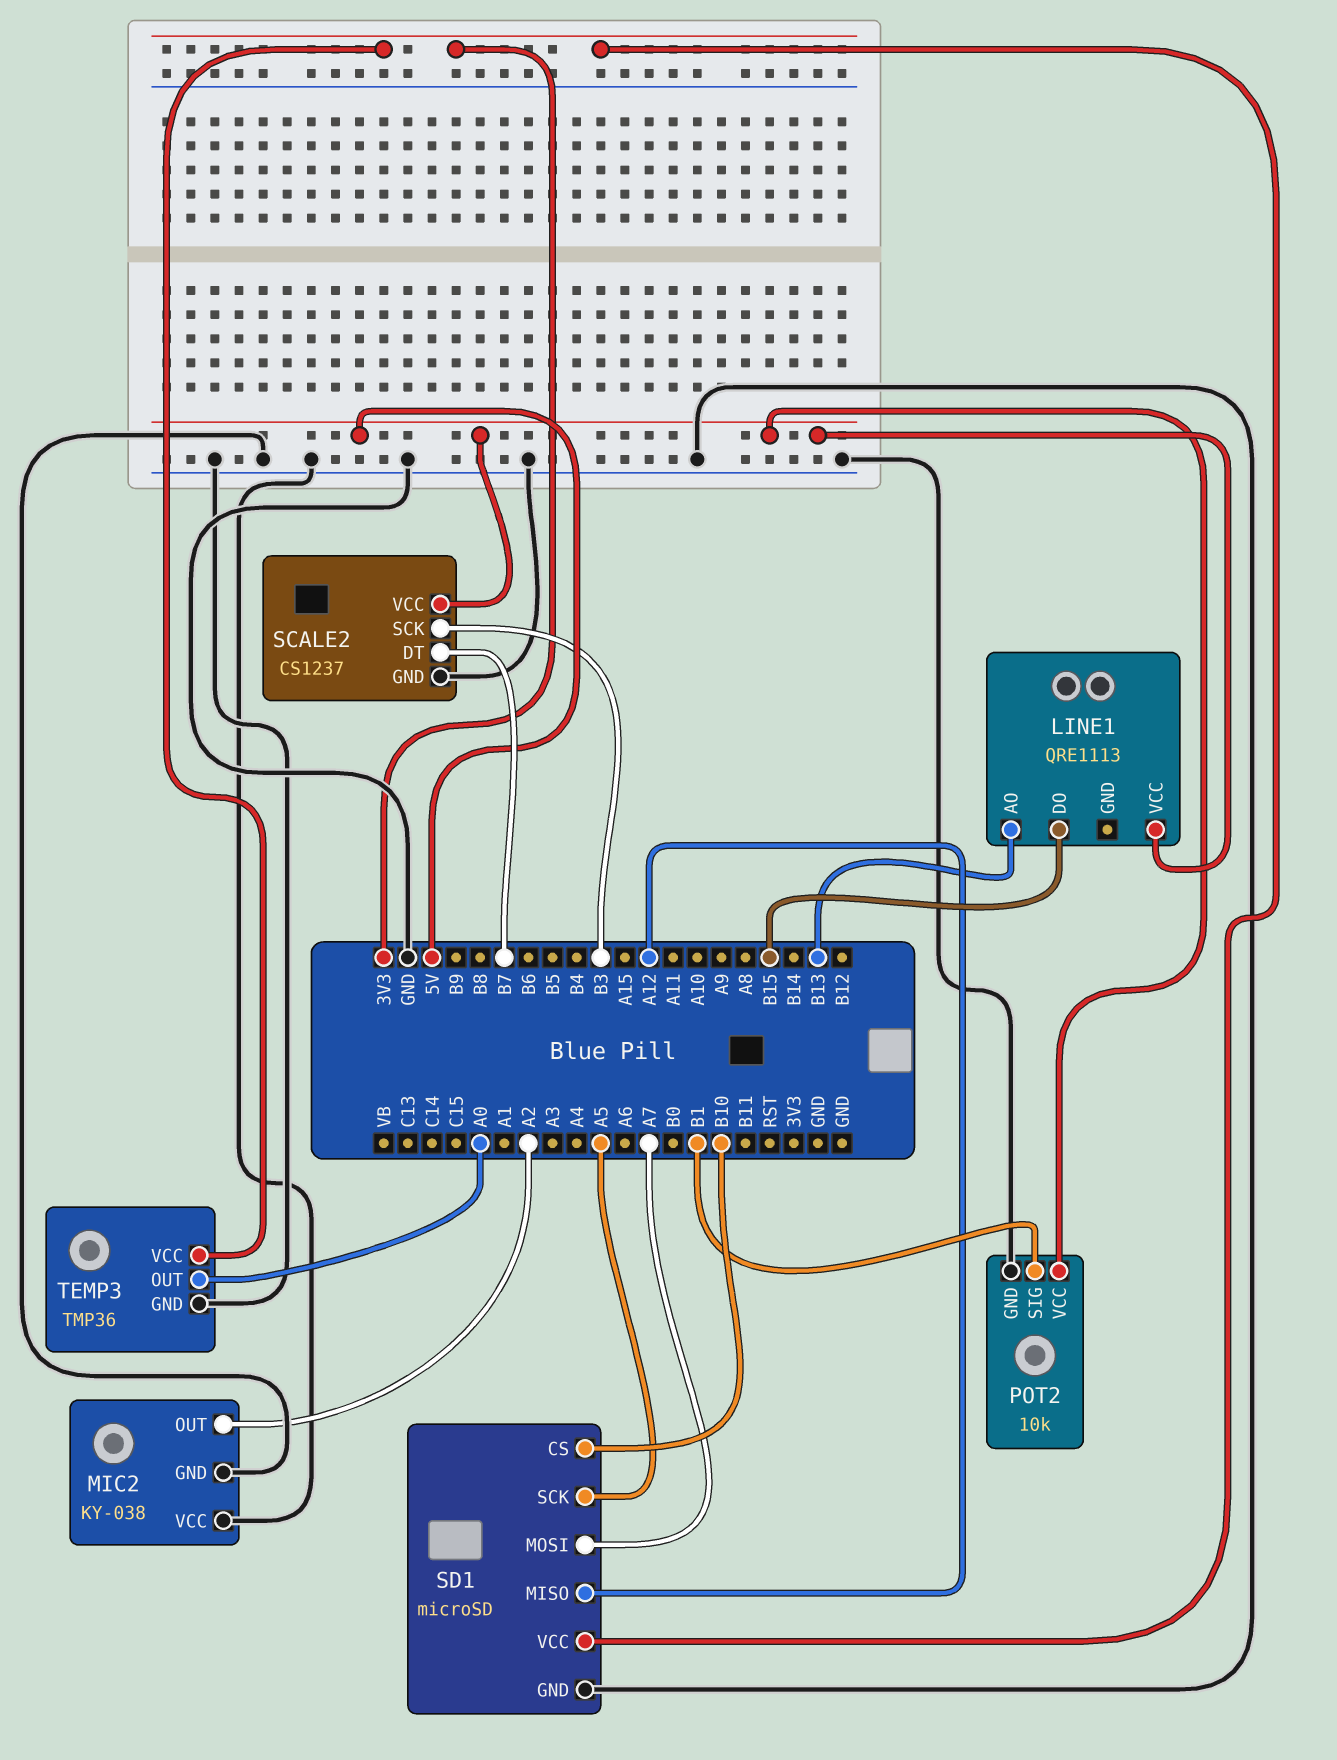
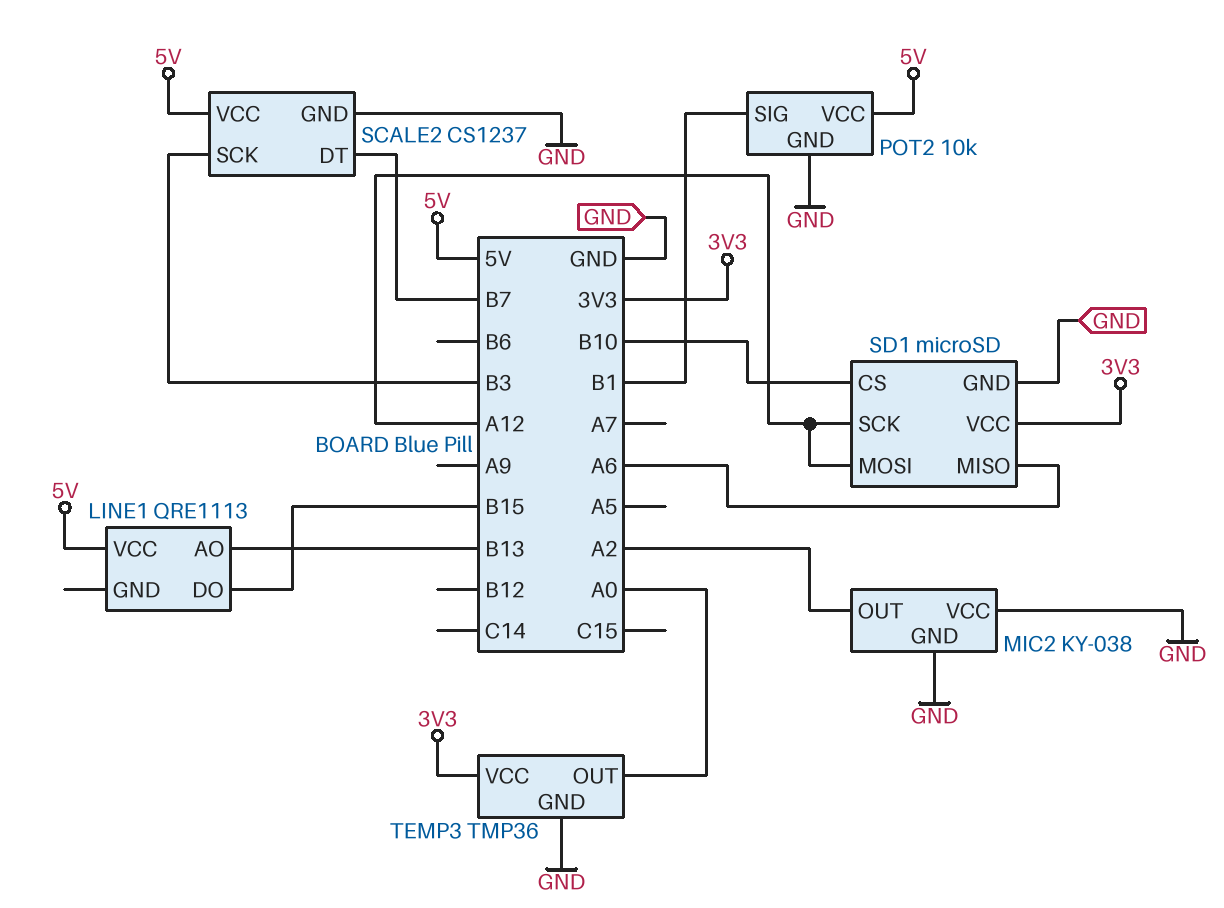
SD1 pin MISO: A12 -> A6
SD1 pin MOSI: A7 -> A12
SD1 pin SCK: A5 -> A12

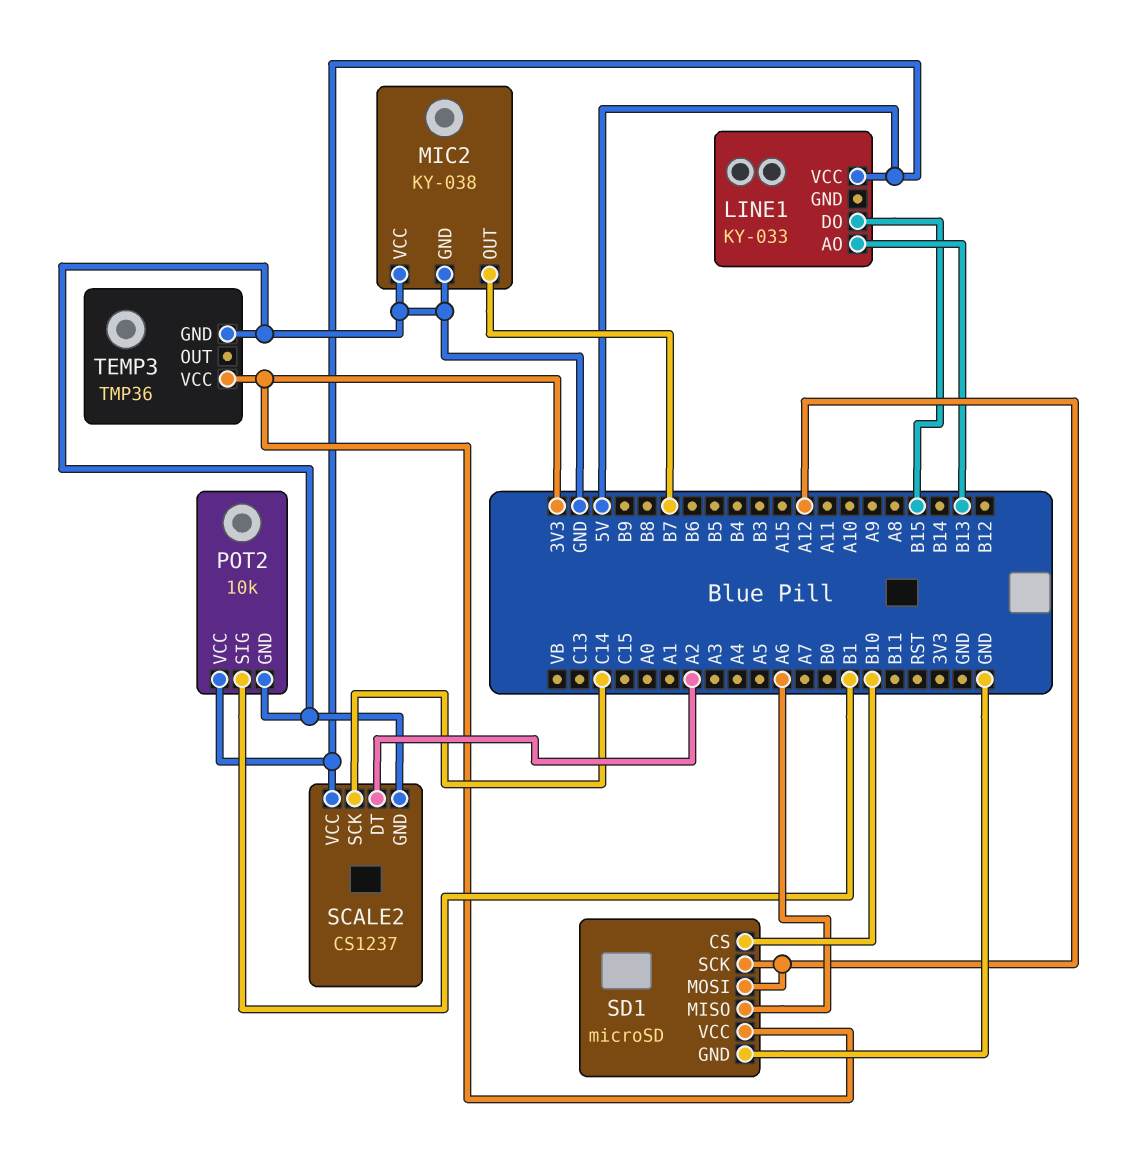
LINE1: QRE1113 -> KY-033
MIC2 pin OUT: A2 -> B7
SCALE2 pin DT: B7 -> A2
SCALE2 pin SCK: B3 -> C14
TEMP3 pin OUT: A0 -> none

